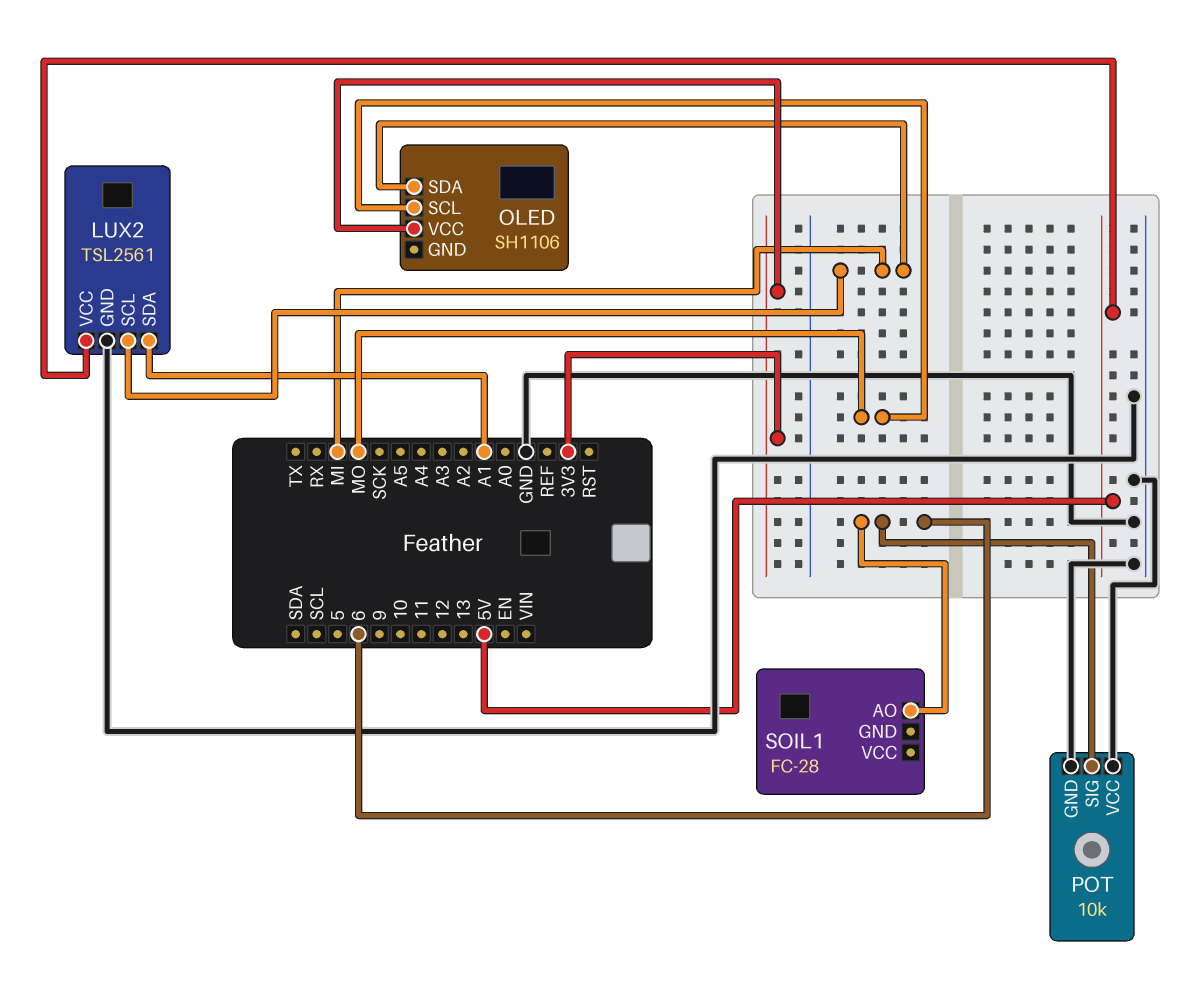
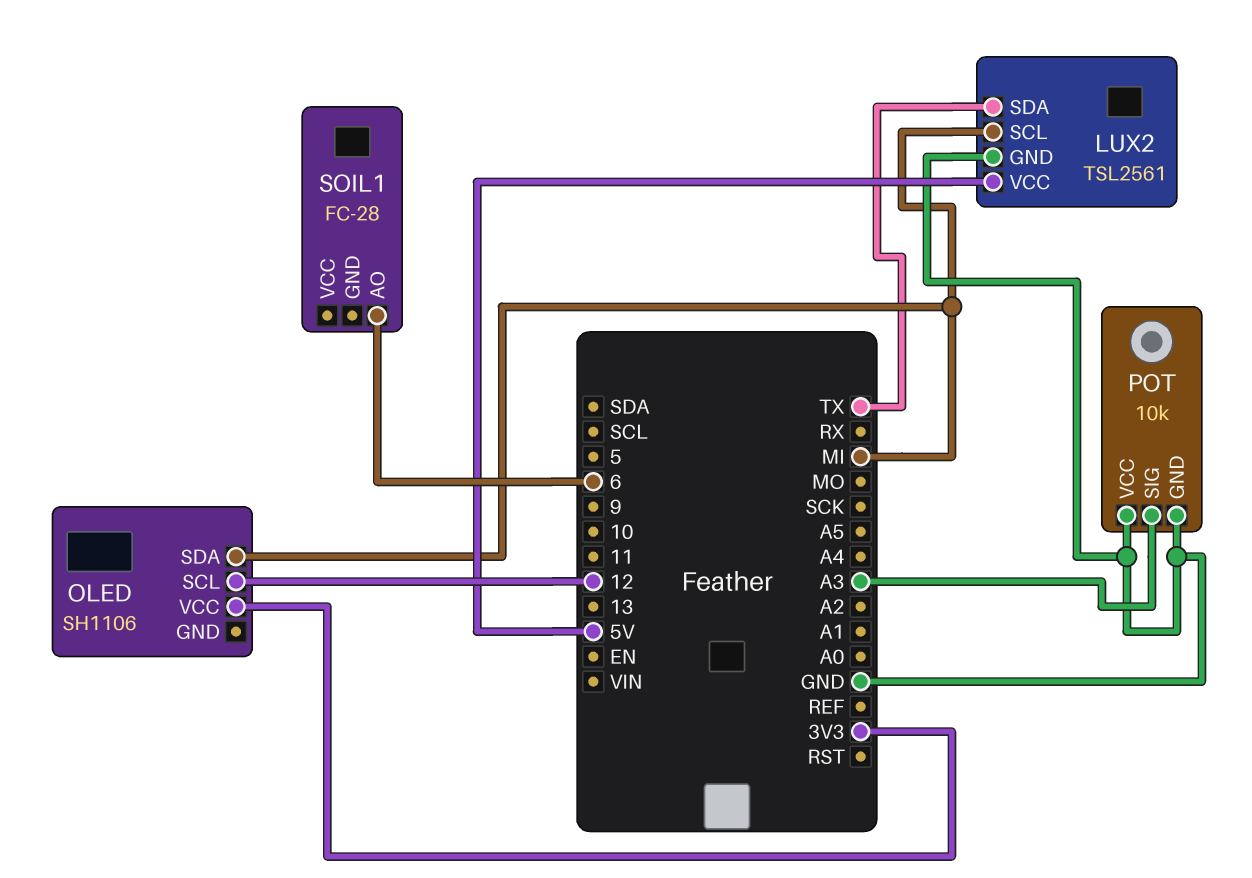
LUX2 pin SDA: A1 -> TX
OLED pin SCL: MO -> 12
POT pin SIG: 6 -> A3

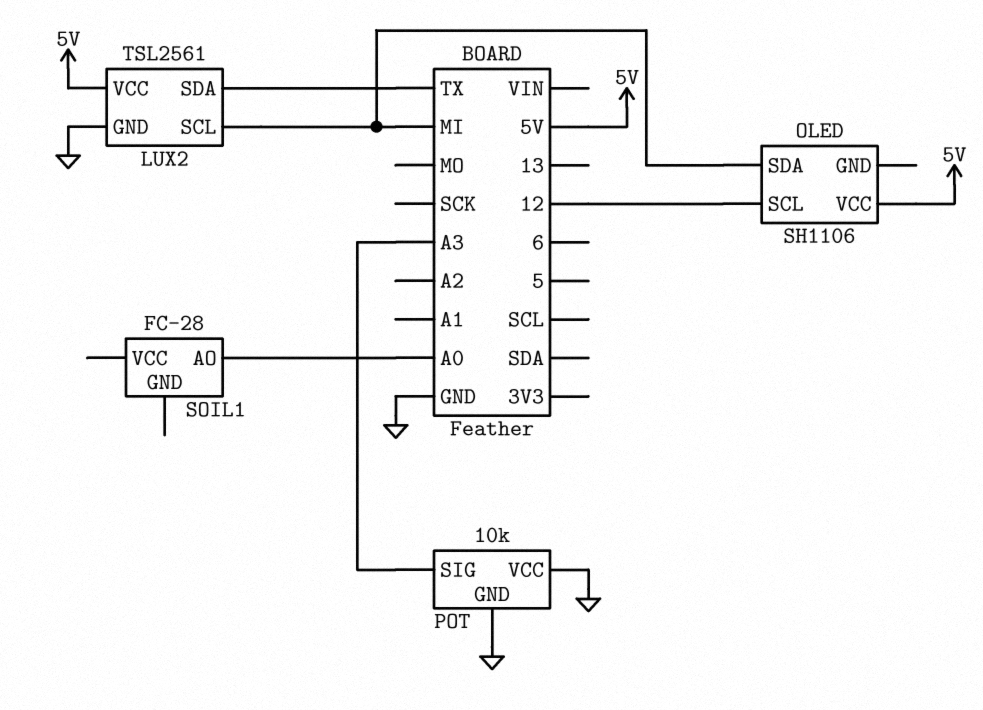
OLED pin VCC: 3V3 -> 5V
SOIL1 pin AO: 6 -> A0

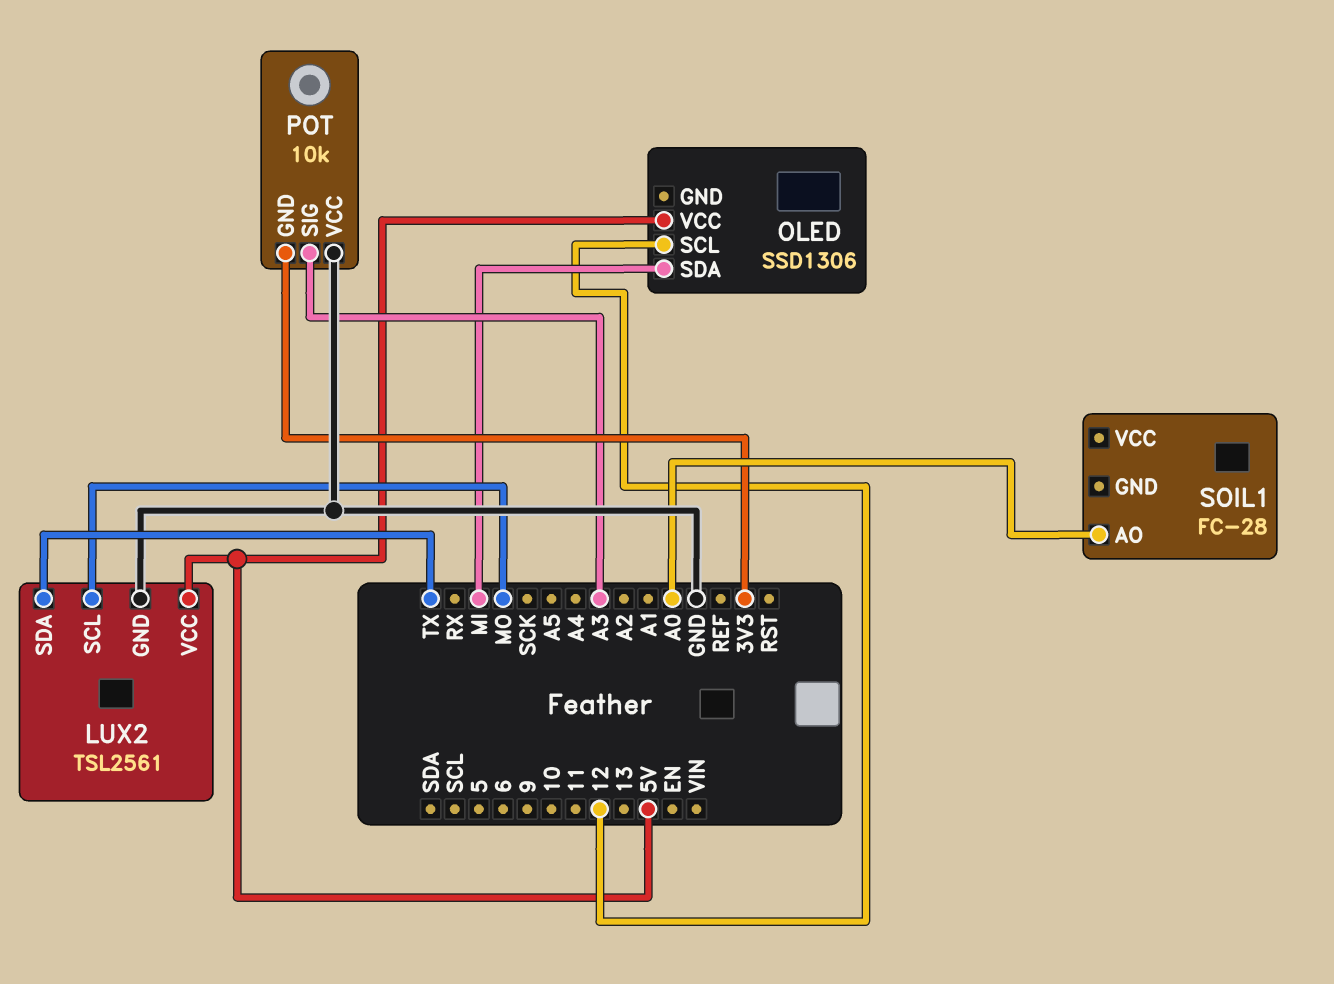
LUX2 pin SCL: MI -> MO
OLED: SH1106 -> SSD1306
POT pin GND: GND -> 3V3

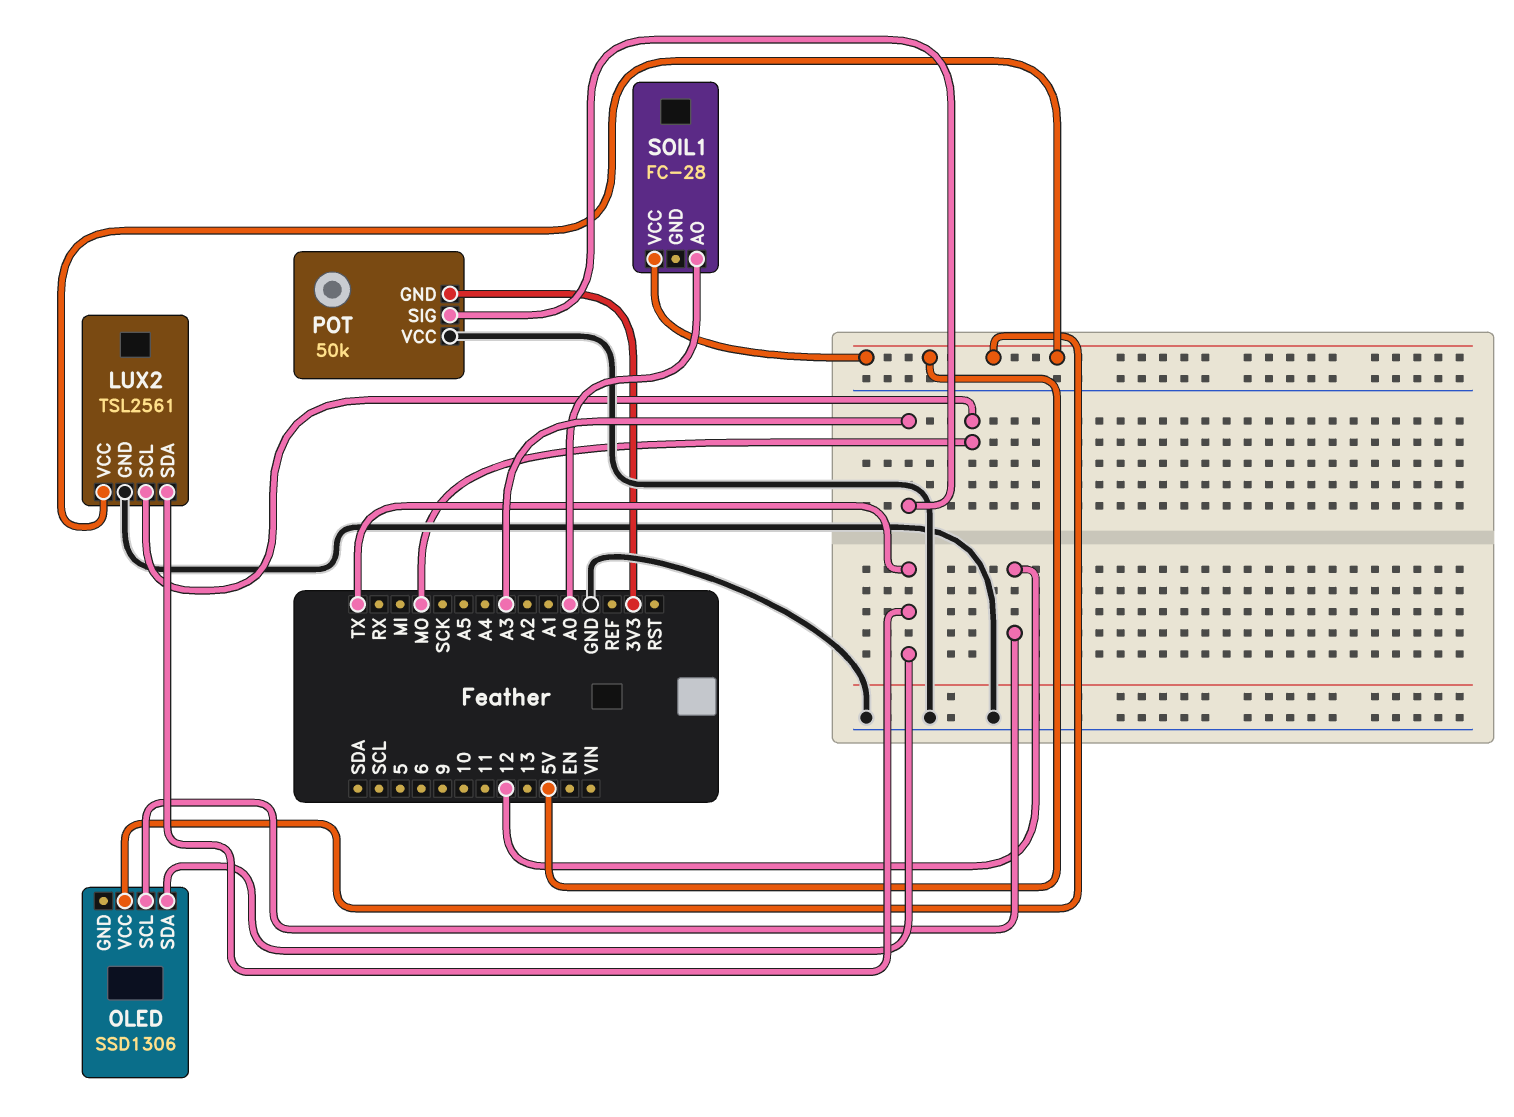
OLED pin SDA: MI -> TX
POT: 10k -> 50k
SOIL1 pin VCC: none -> 5V

